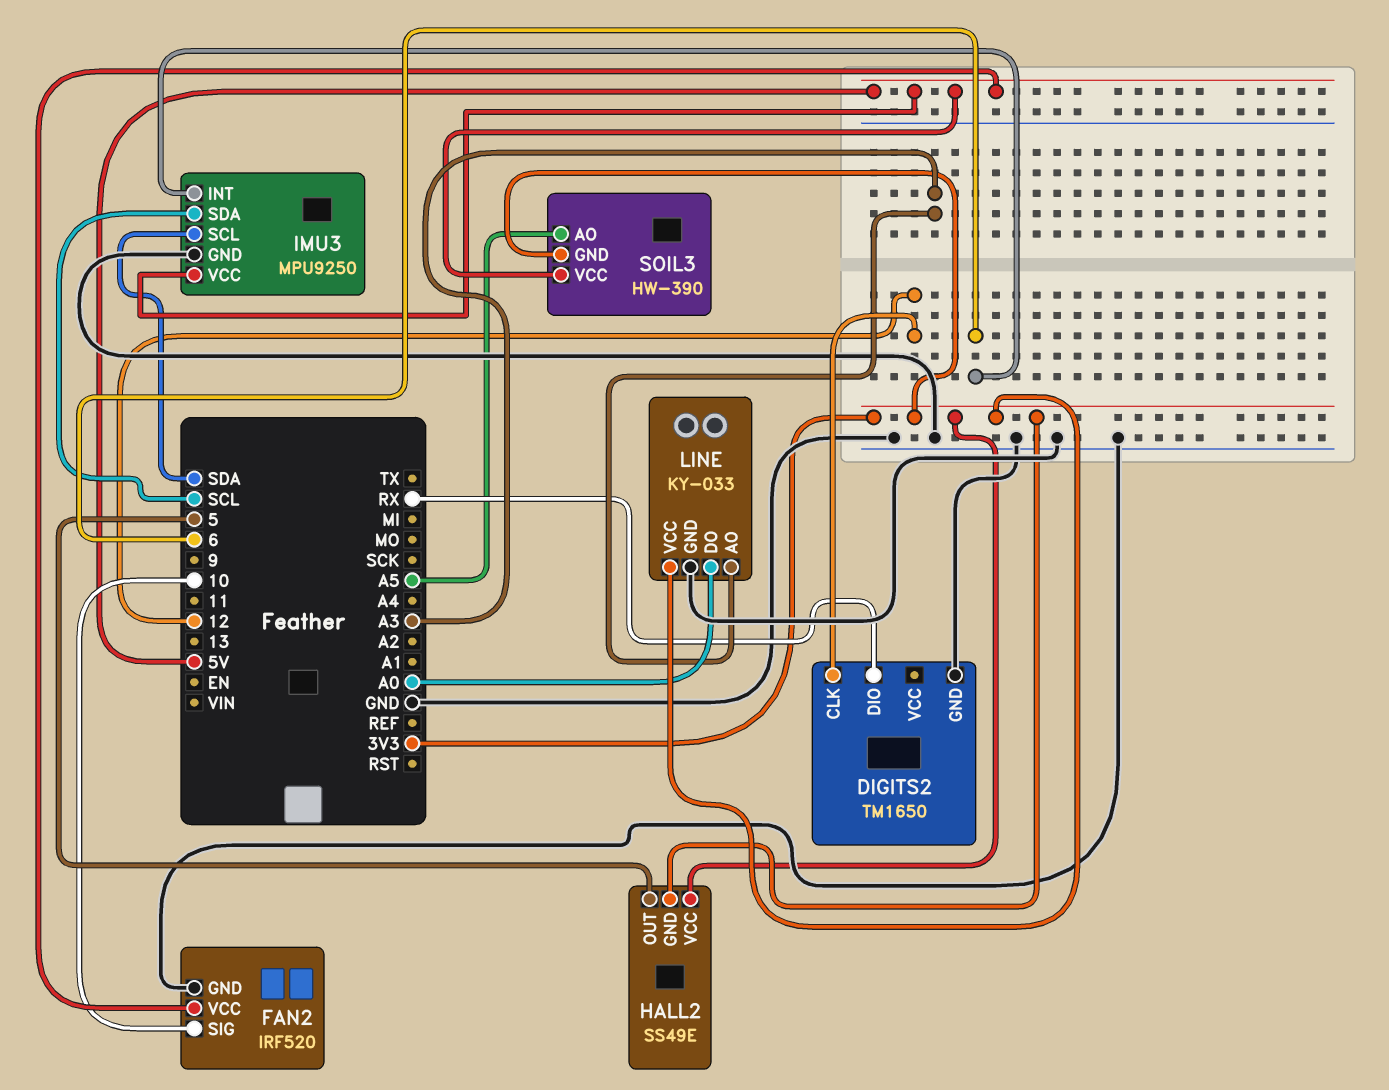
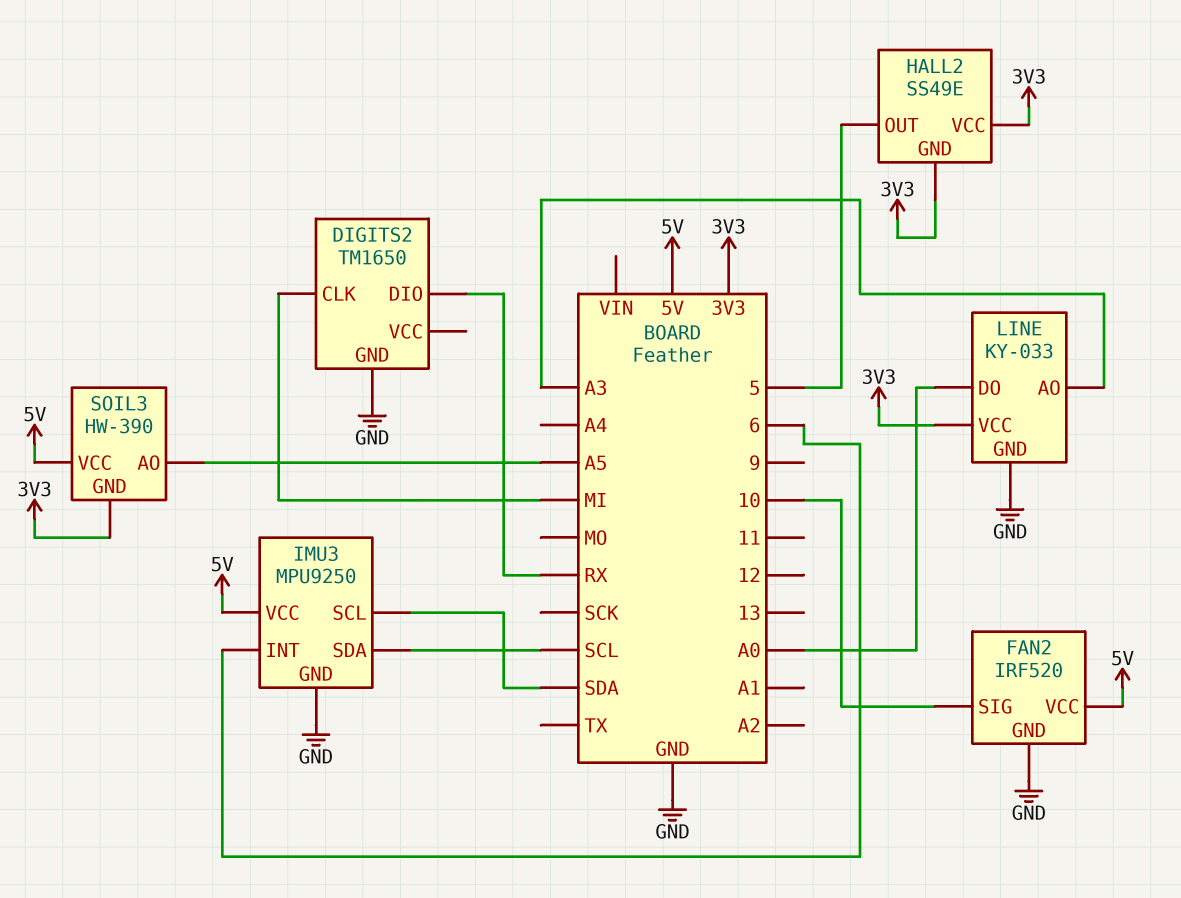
DIGITS2 pin CLK: 12 -> MI

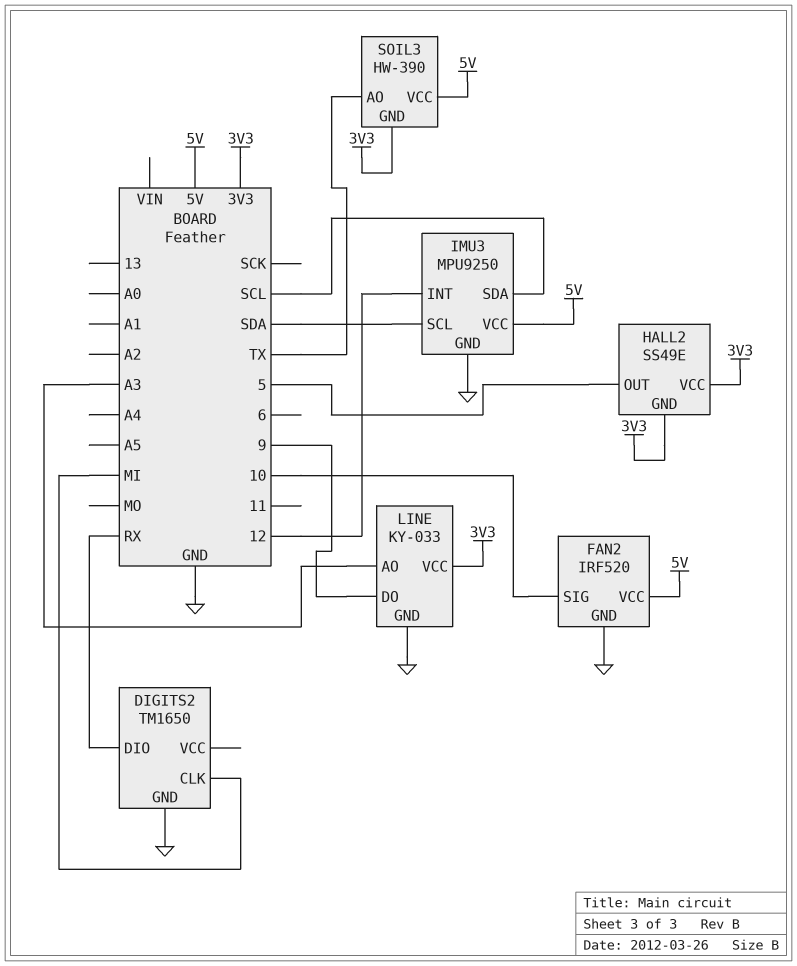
IMU3 pin INT: 6 -> 12
LINE pin DO: A0 -> 9
SOIL3 pin AO: A5 -> TX

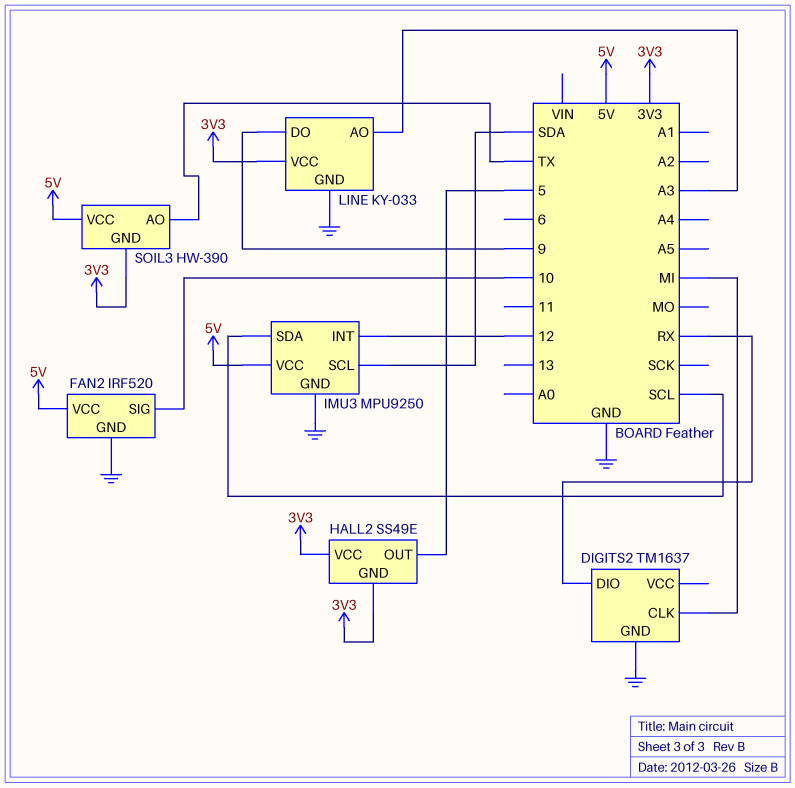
DIGITS2: TM1650 -> TM1637

